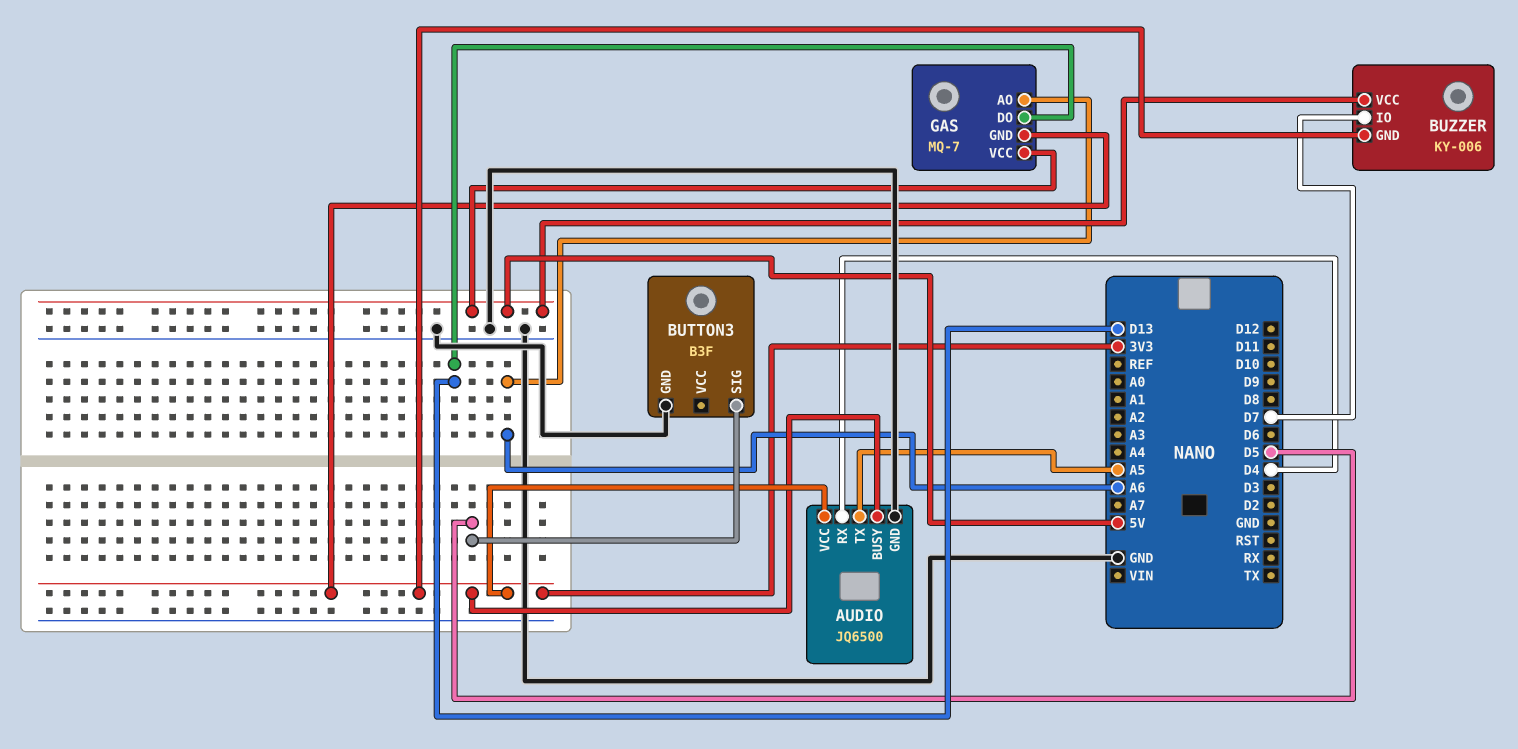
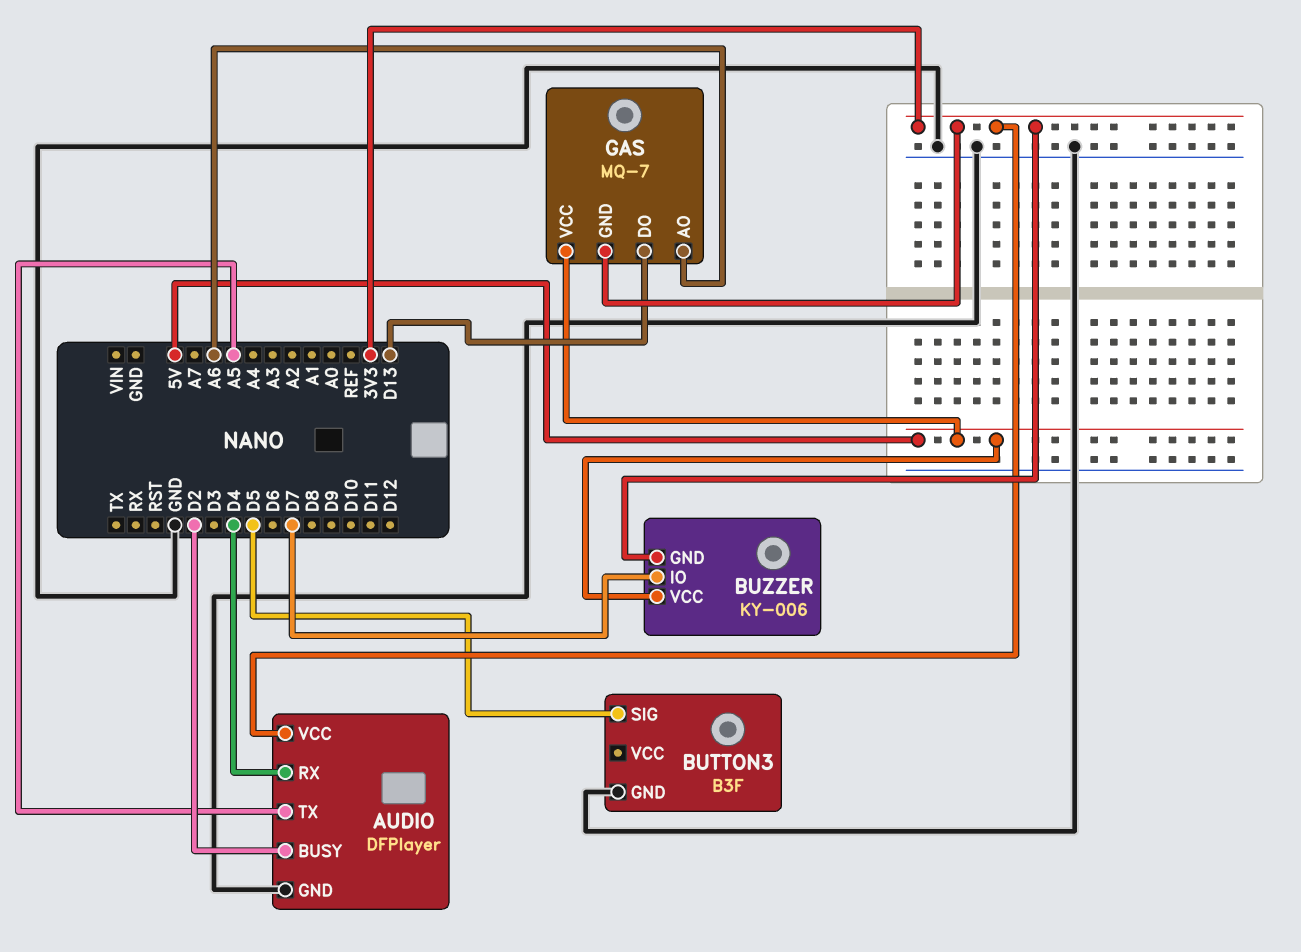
AUDIO: JQ6500 -> DFPlayer
AUDIO pin BUSY: 3V3 -> D2

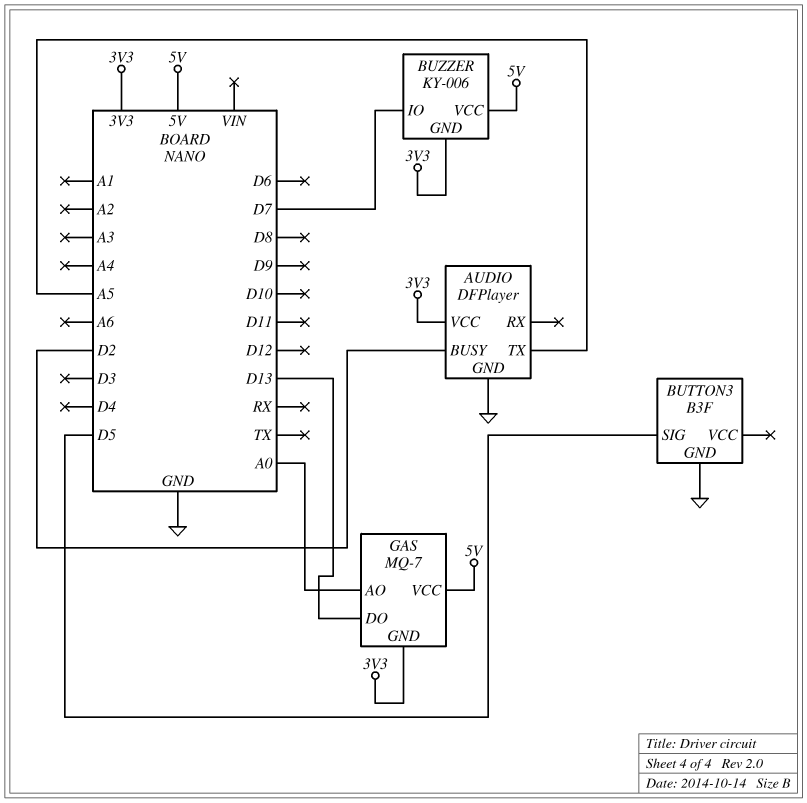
AUDIO pin RX: D4 -> none
GAS pin AO: A6 -> A0

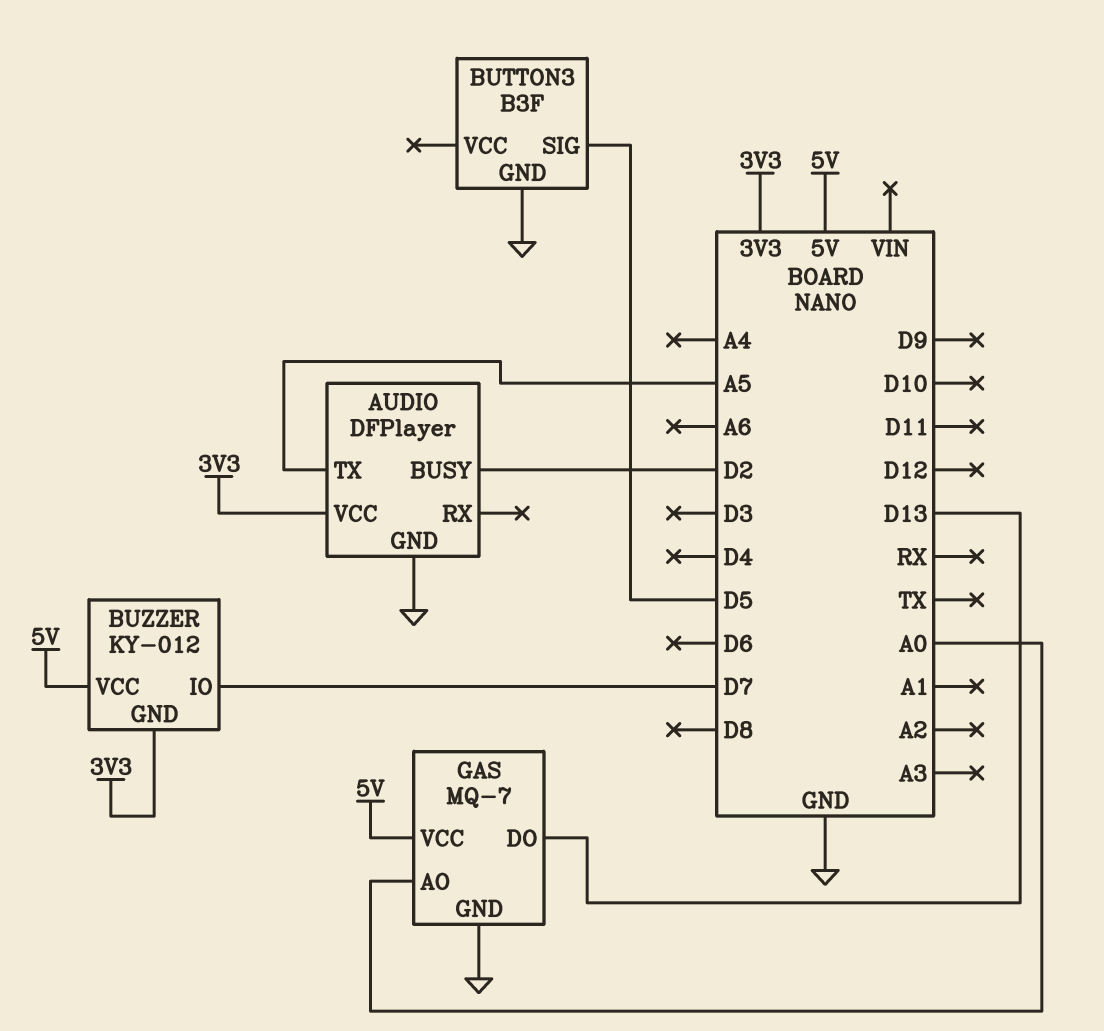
BUZZER: KY-006 -> KY-012
GAS pin GND: 3V3 -> GND

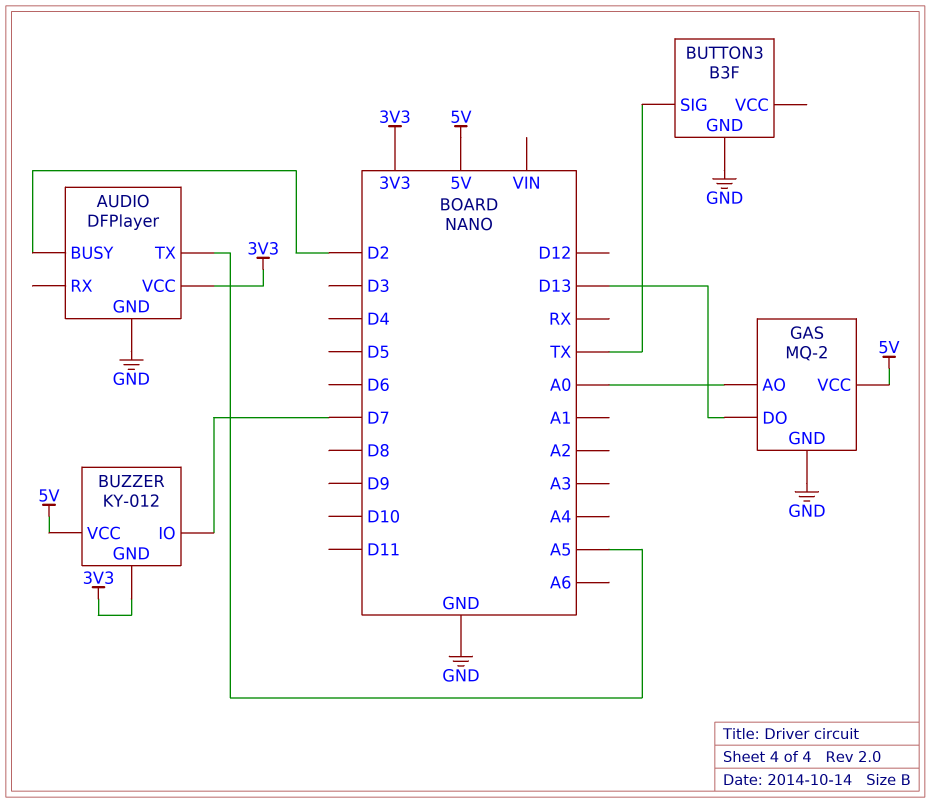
BUTTON3 pin SIG: D5 -> TX
GAS: MQ-7 -> MQ-2

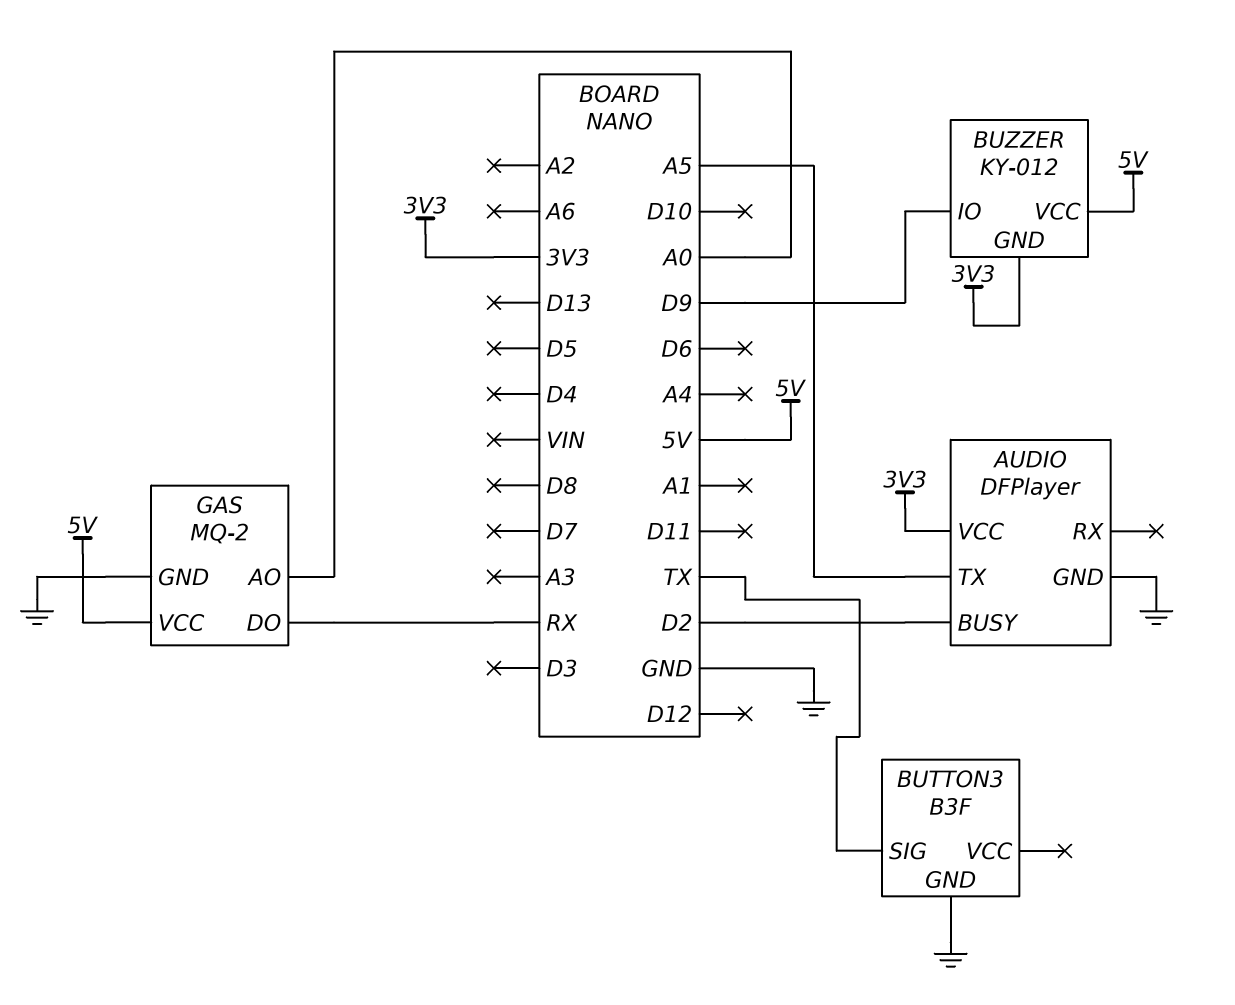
BUZZER pin IO: D7 -> D9
GAS pin DO: D13 -> RX

